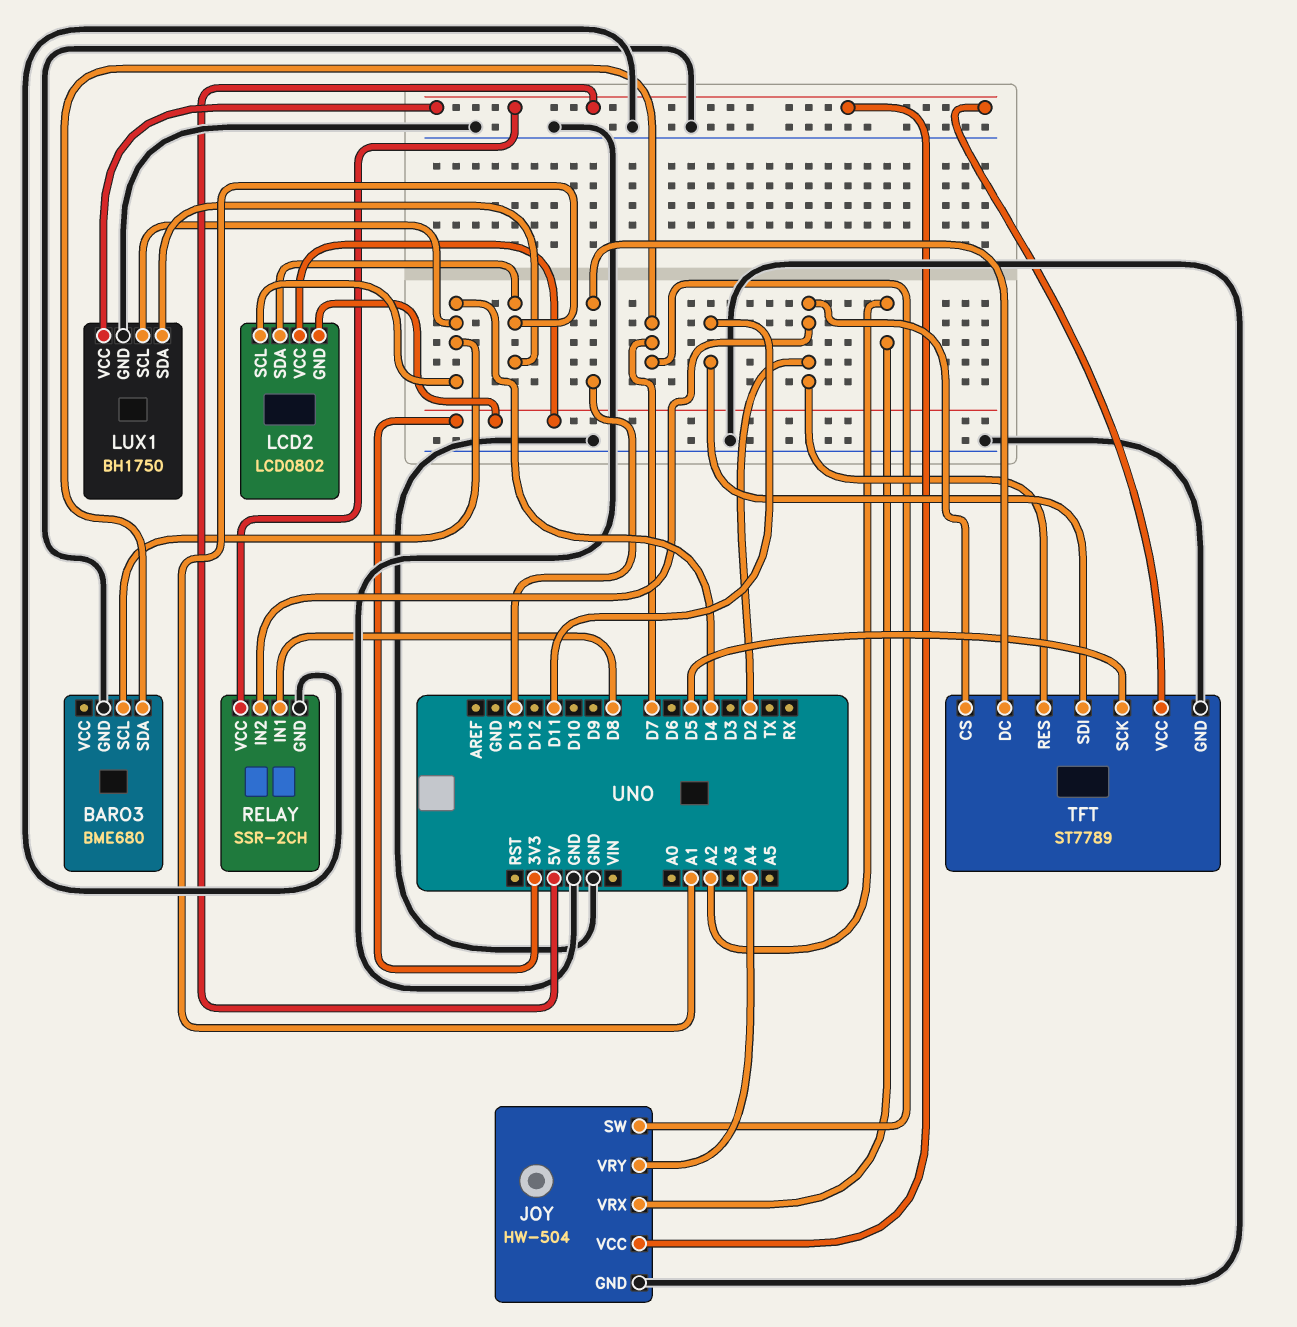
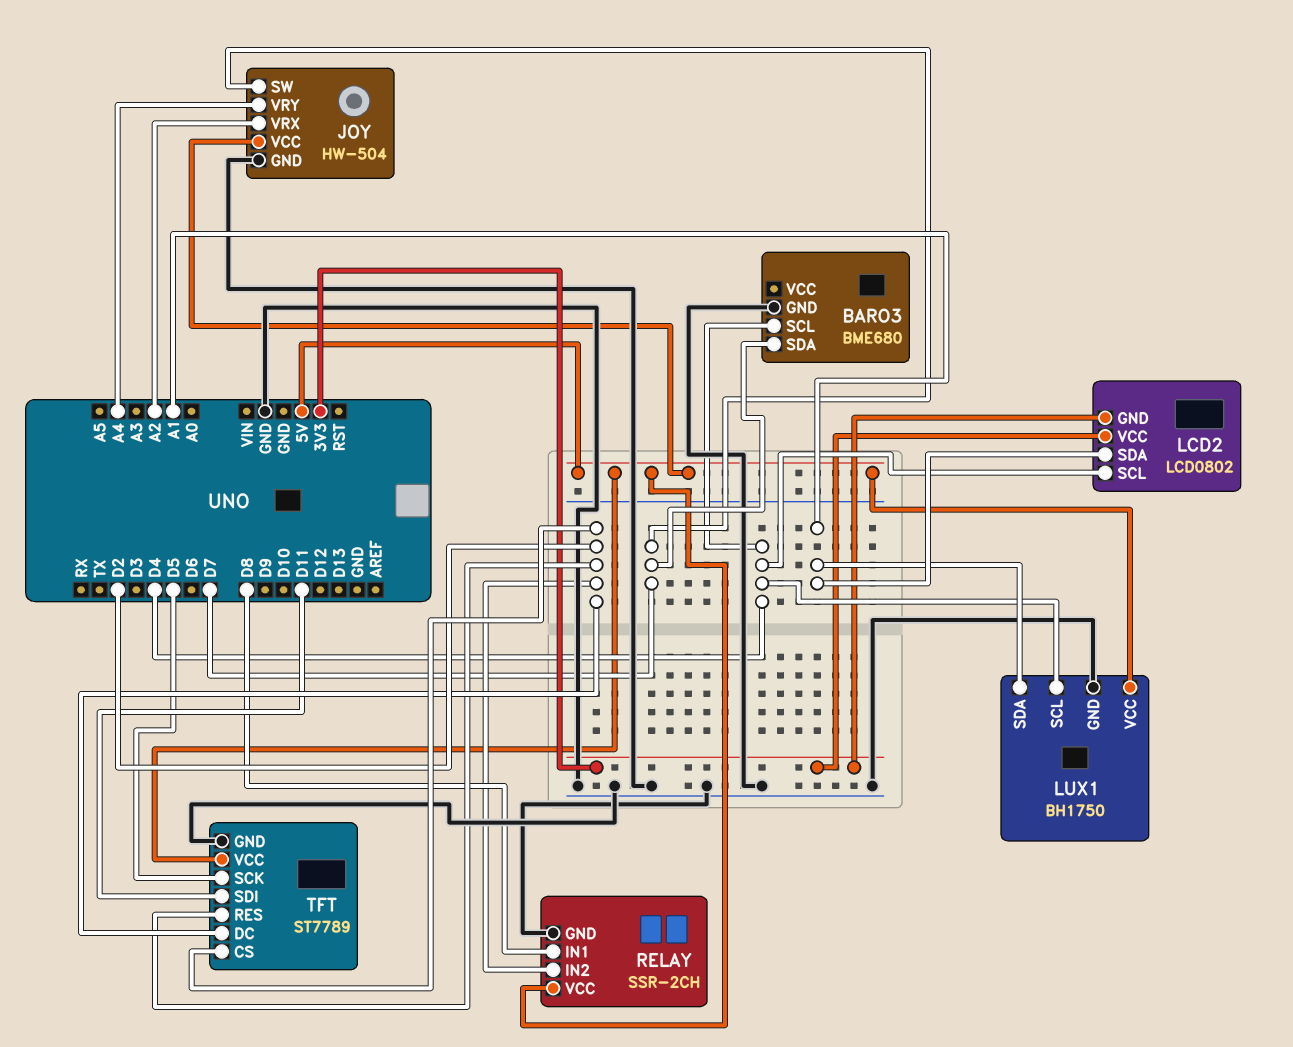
TFT pin DC: D13 -> D2

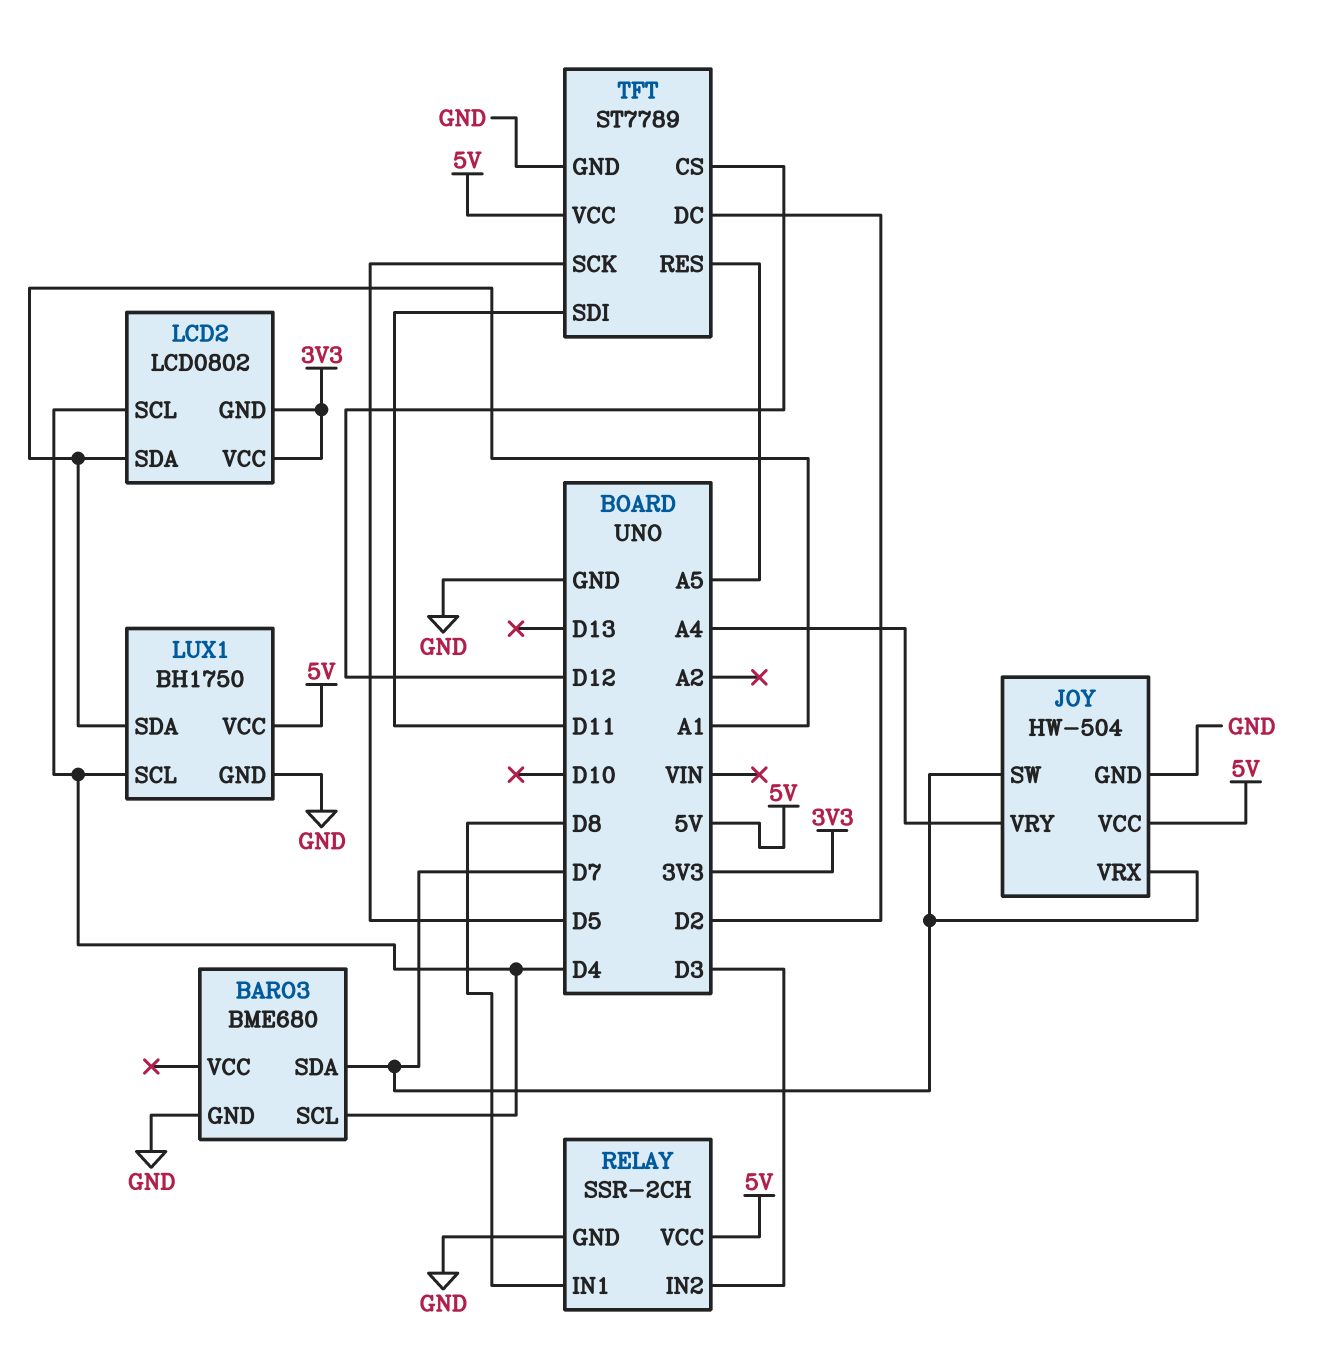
JOY pin VRX: A2 -> D7
RELAY pin IN2: D2 -> D3
TFT pin CS: D2 -> D12
TFT pin RES: D2 -> A5

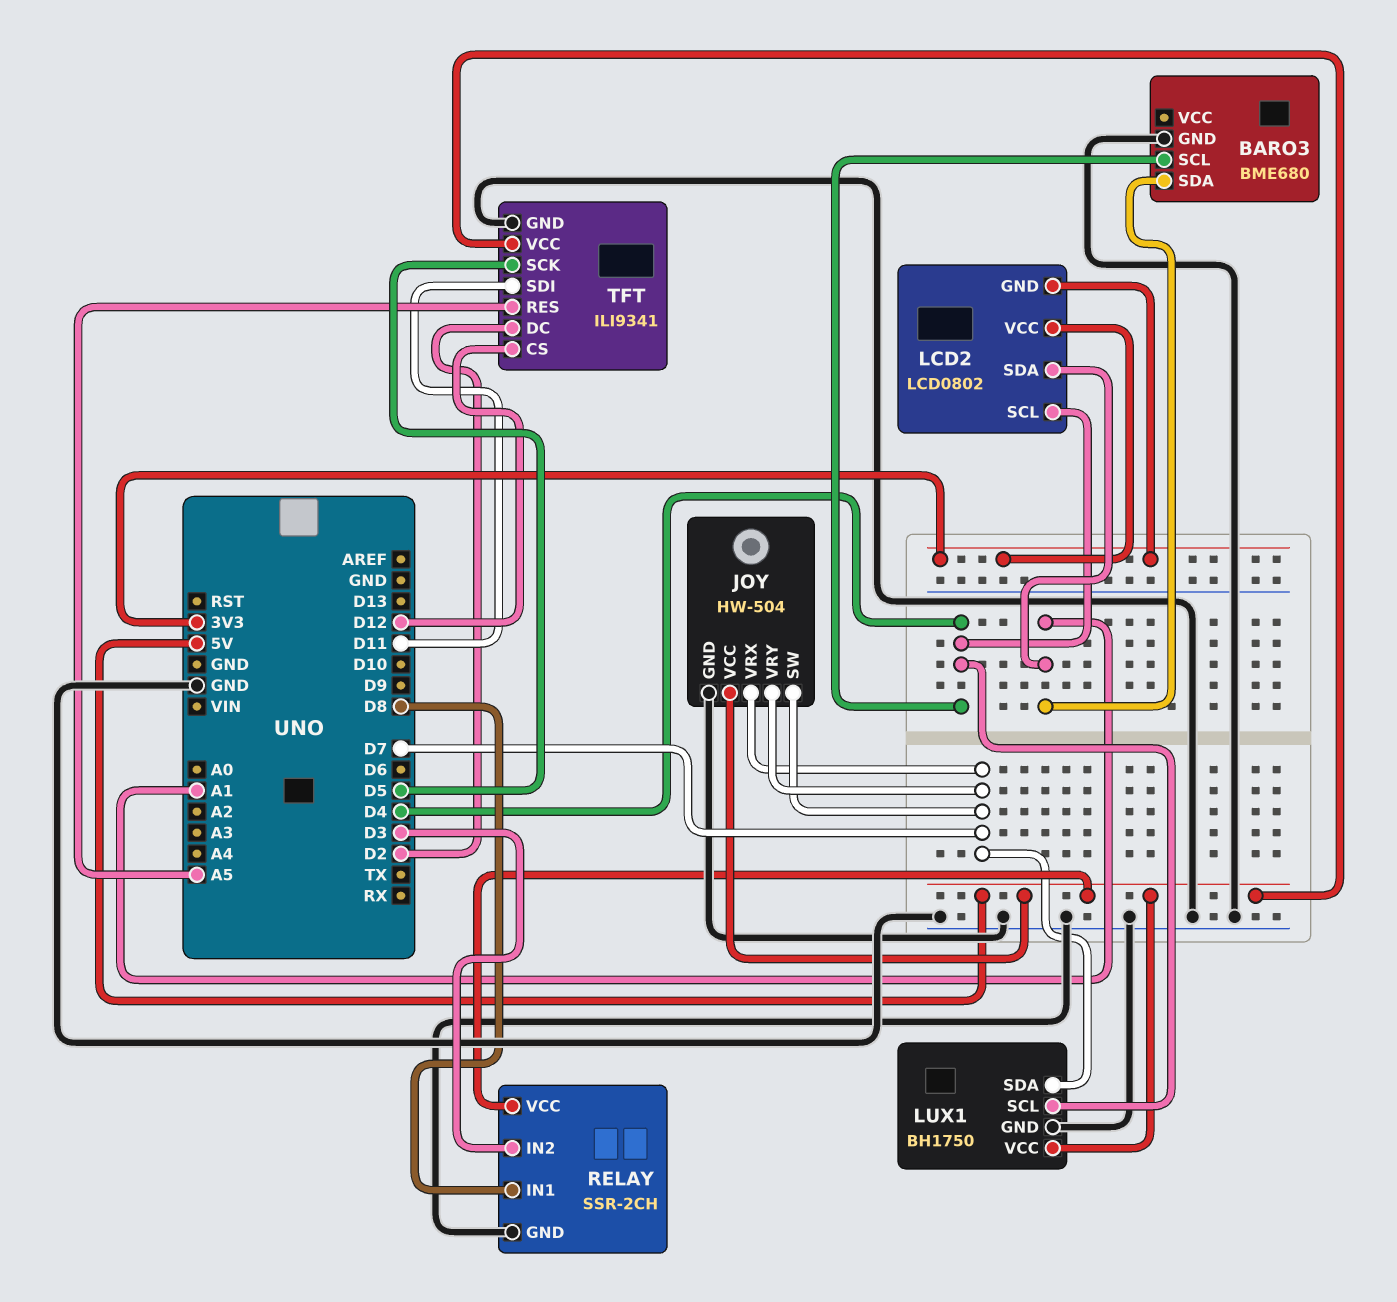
BARO3 pin SDA: D7 -> A1
JOY pin VRY: A4 -> D7
LUX1 pin SDA: A1 -> D7
TFT: ST7789 -> ILI9341

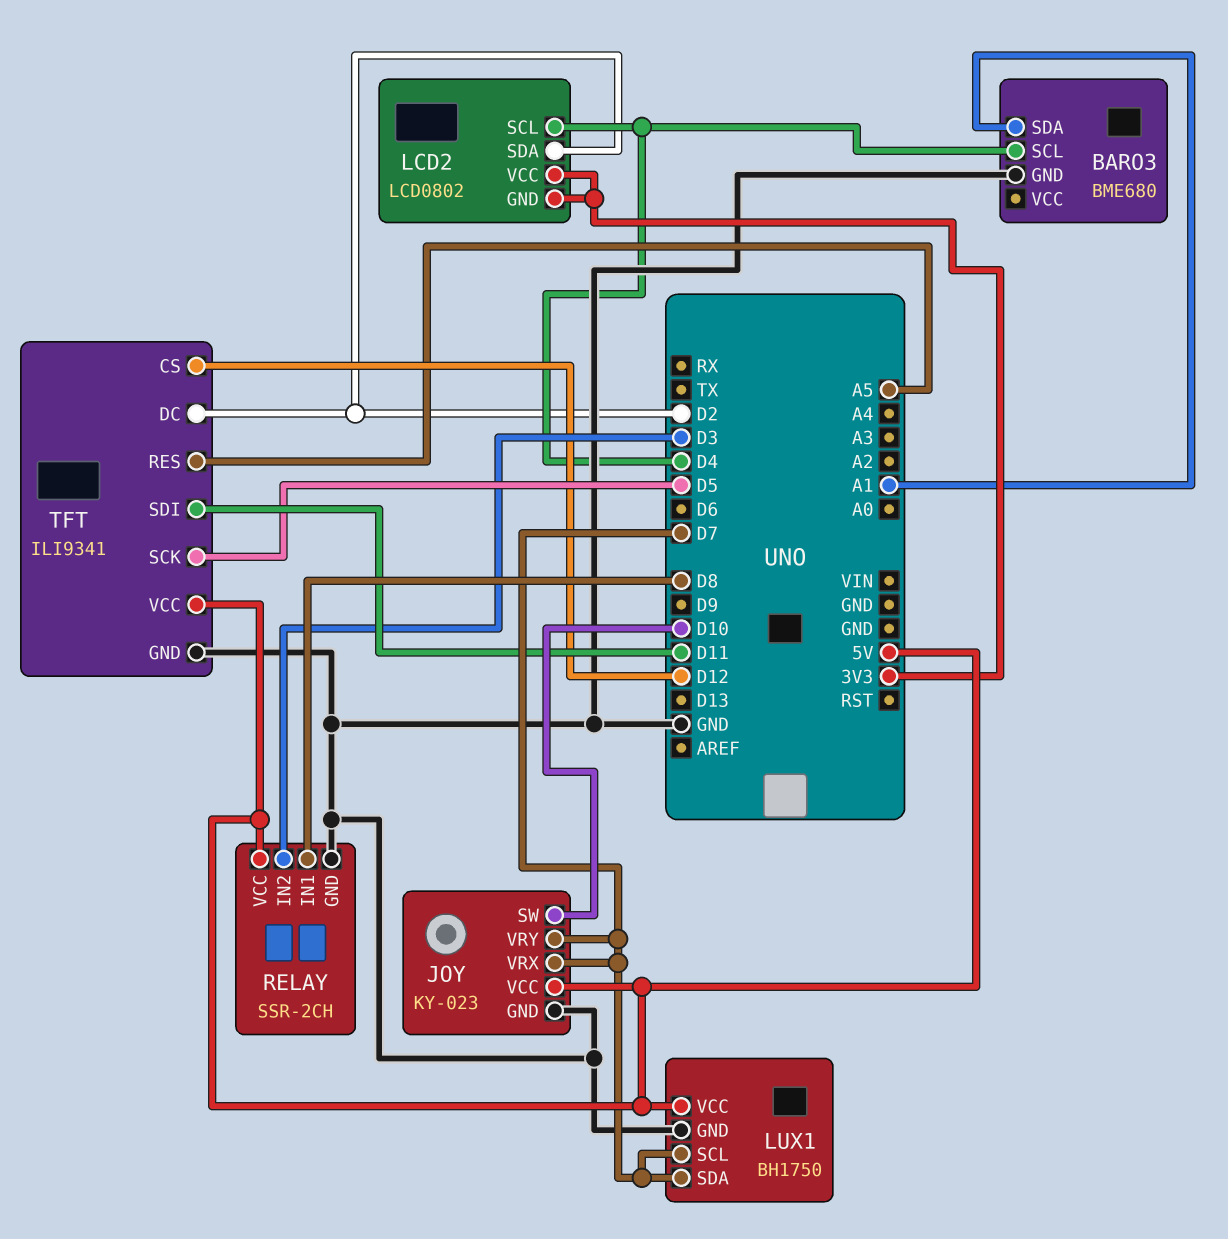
JOY: HW-504 -> KY-023
JOY pin SW: D7 -> D10
LCD2 pin SDA: A1 -> D2
LUX1 pin SCL: D4 -> D7

